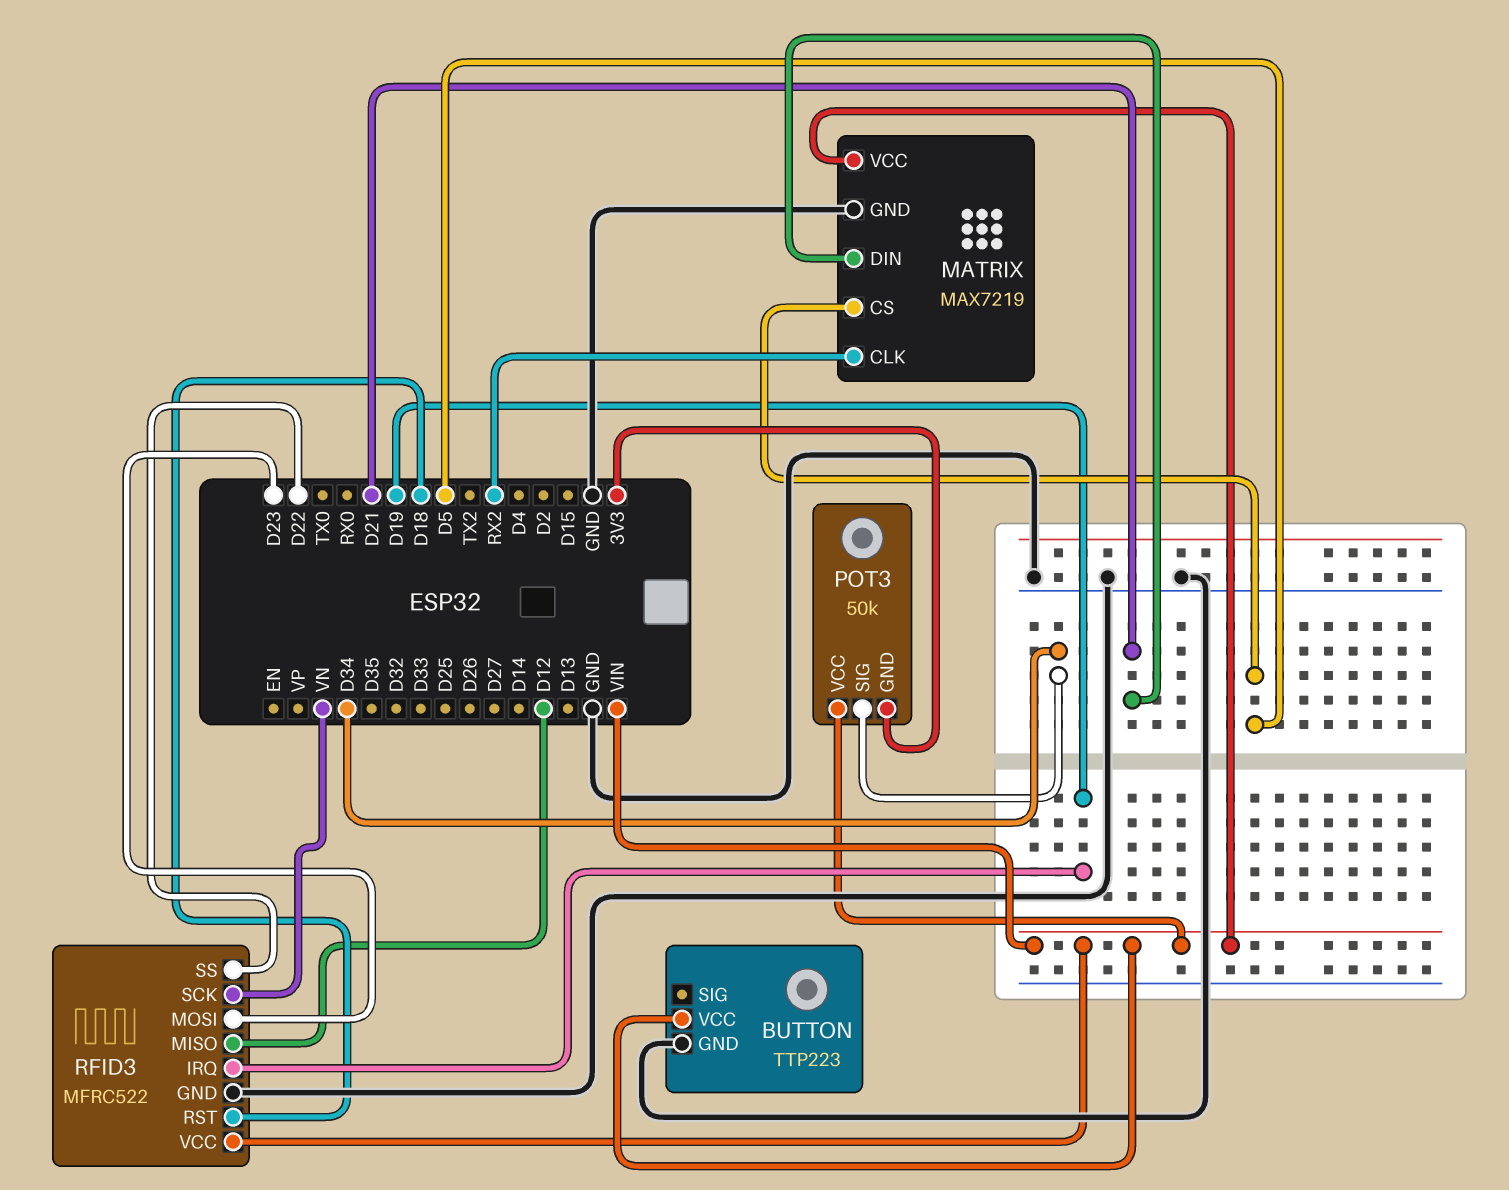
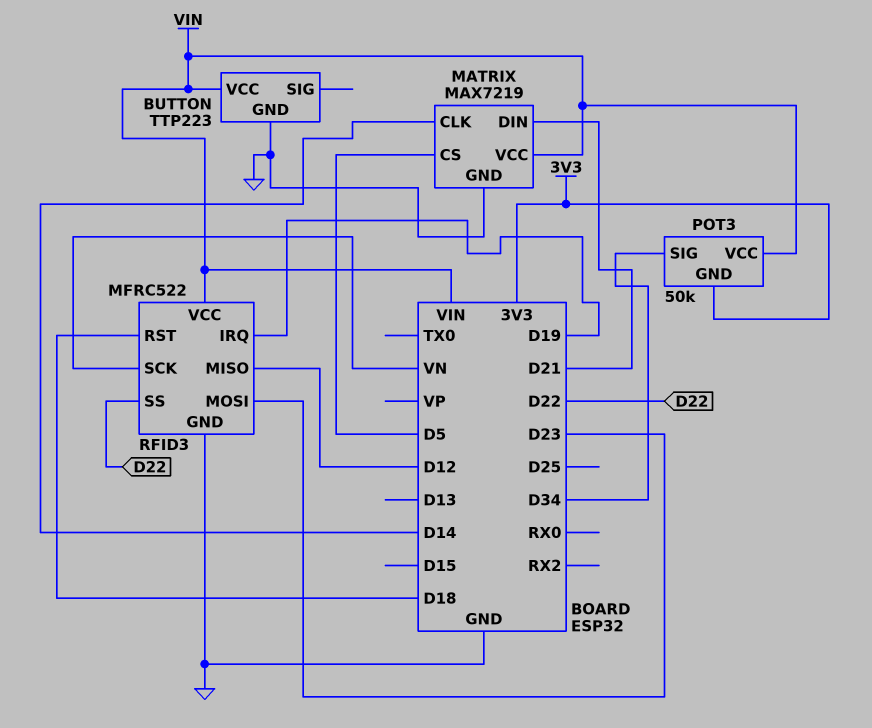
MATRIX pin CLK: RX2 -> D14

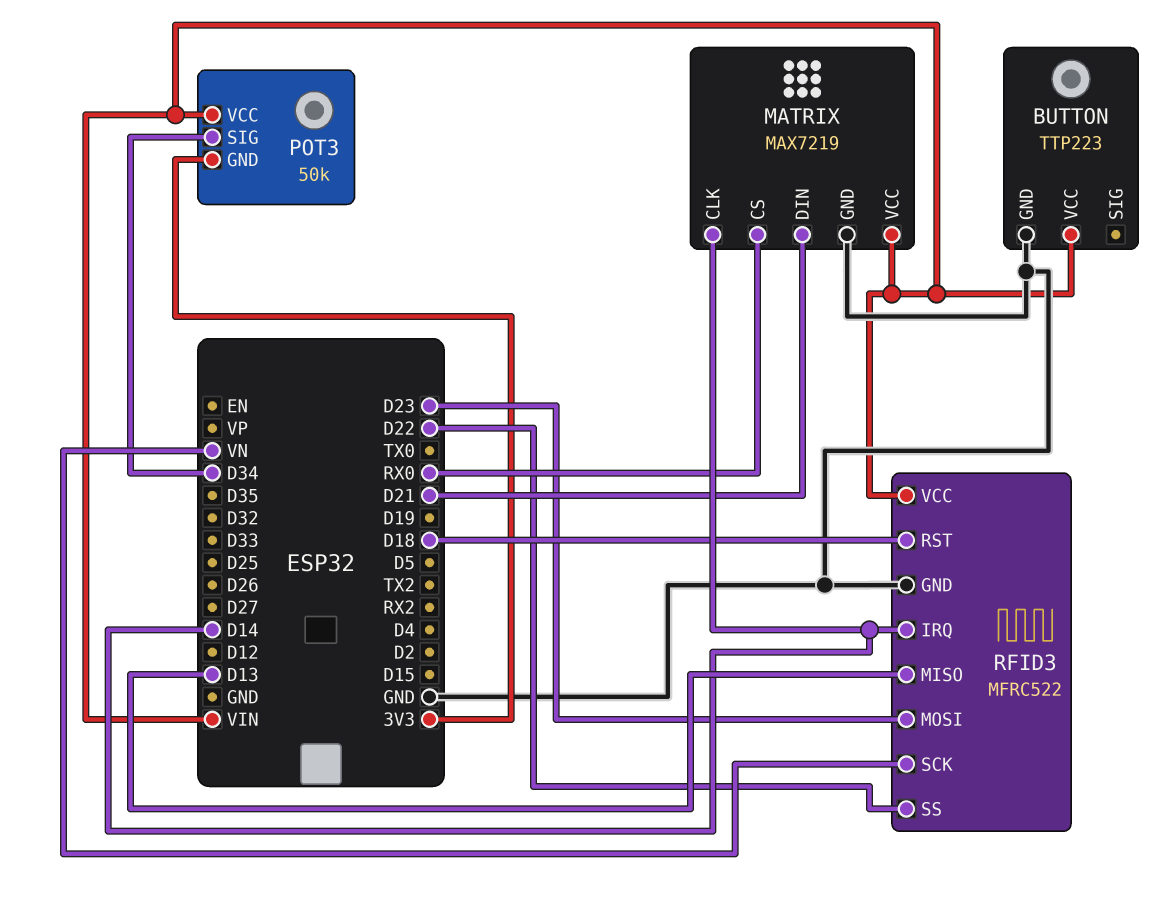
MATRIX pin CS: D5 -> RX0
RFID3 pin IRQ: D19 -> D14
RFID3 pin MISO: D12 -> D13

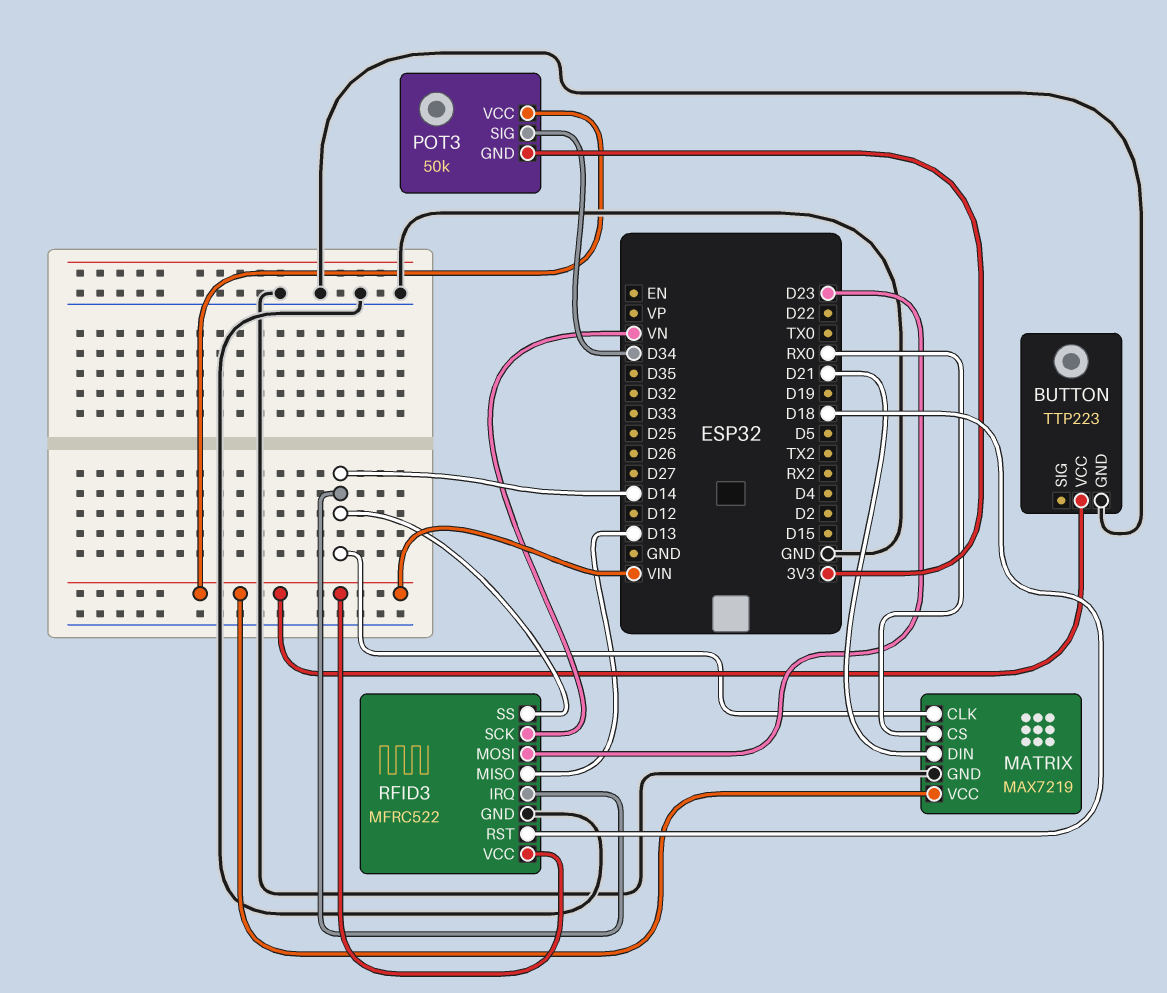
RFID3 pin SS: D22 -> D14

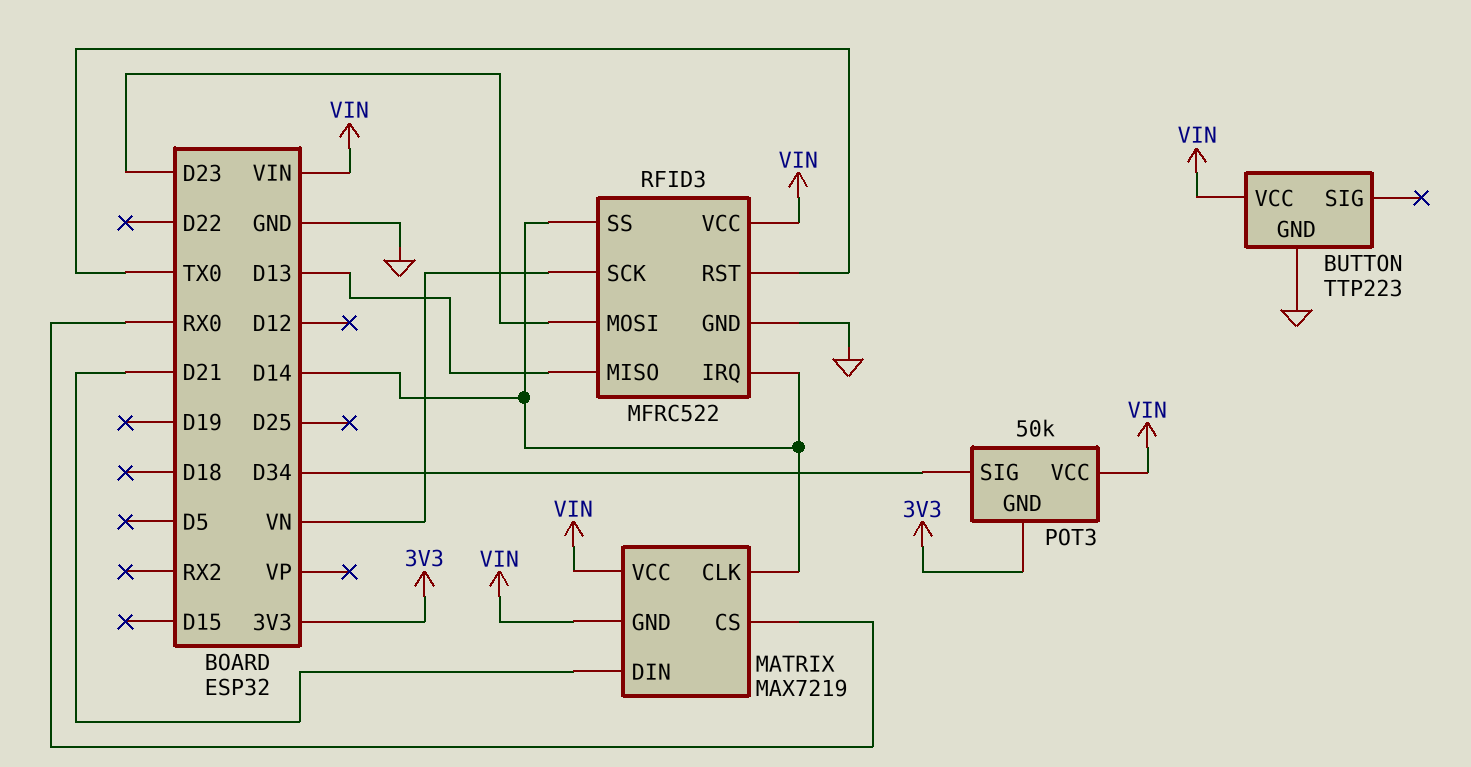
MATRIX pin GND: GND -> VIN
RFID3 pin RST: D18 -> TX0

